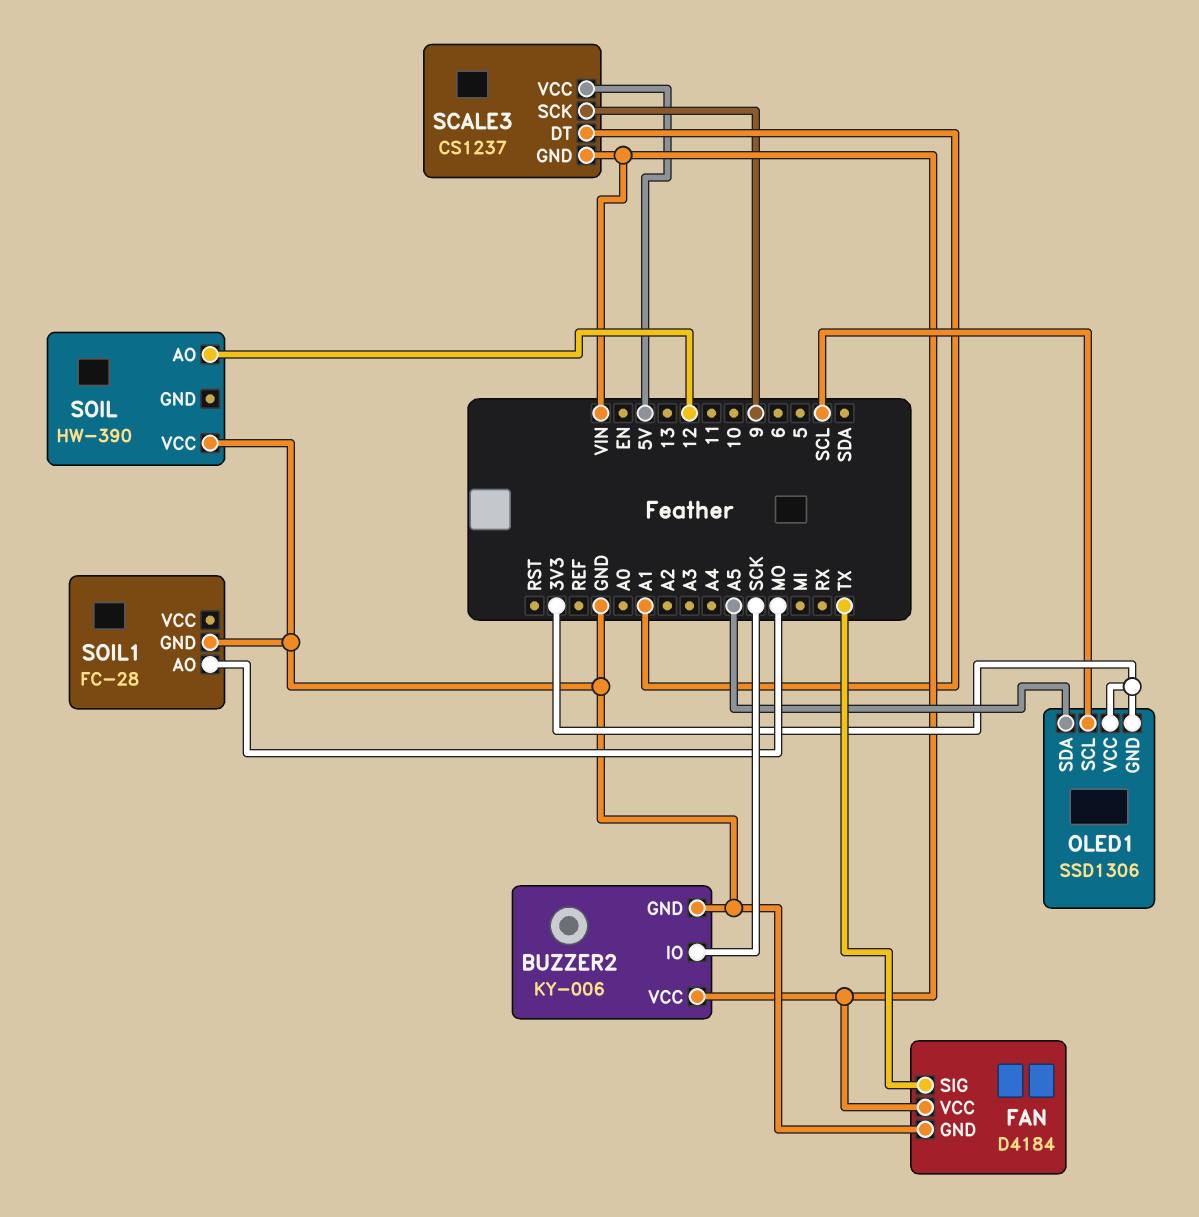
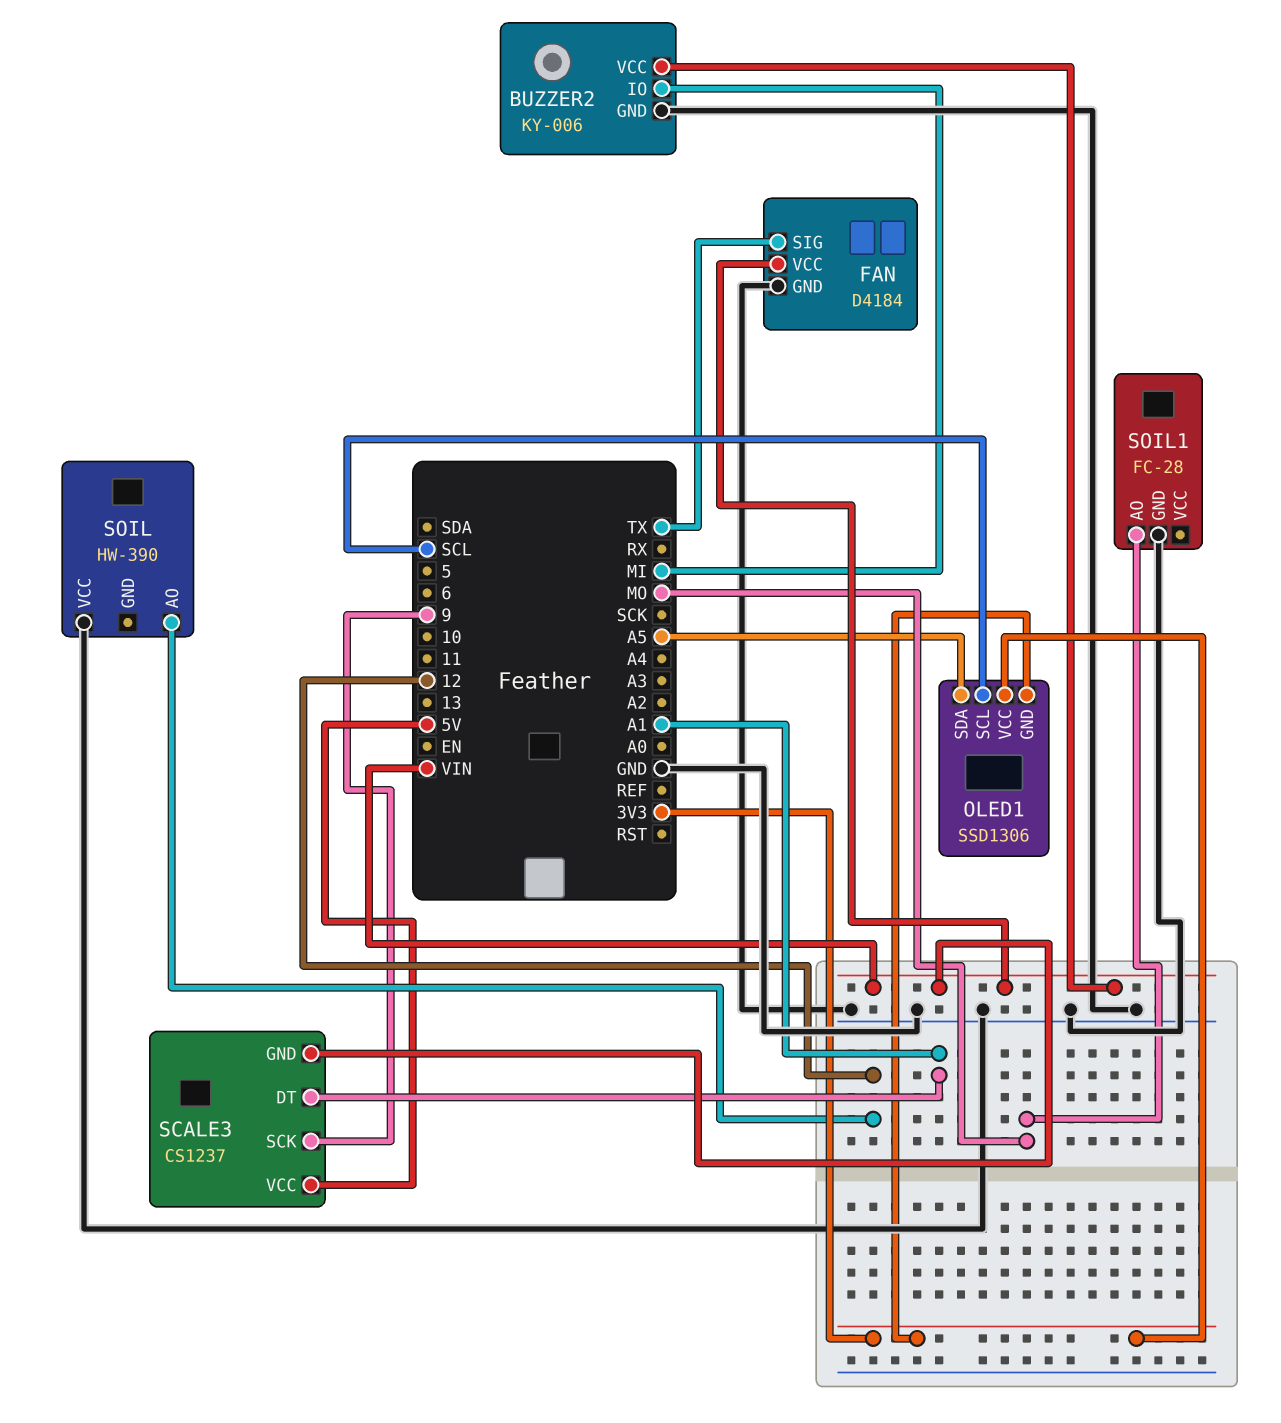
BUZZER2 pin IO: SCK -> MI

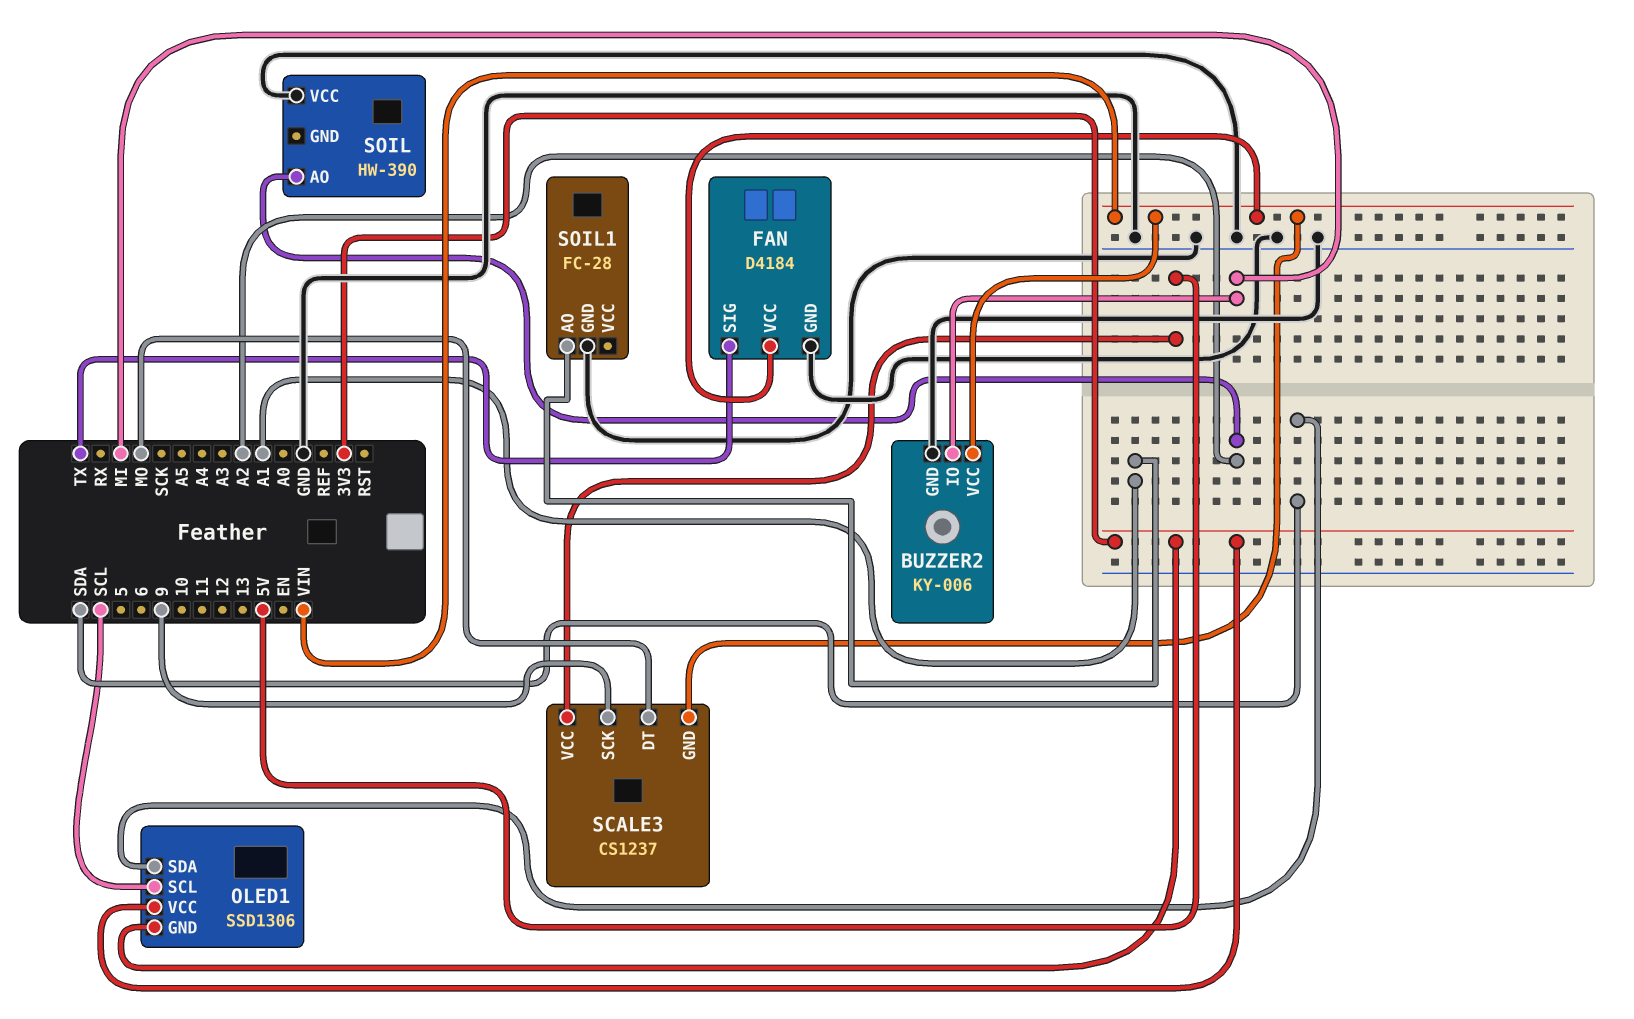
OLED1 pin SDA: A5 -> SDA
SCALE3 pin DT: A1 -> MO
SOIL pin AO: 12 -> A2
SOIL1 pin AO: MO -> A1

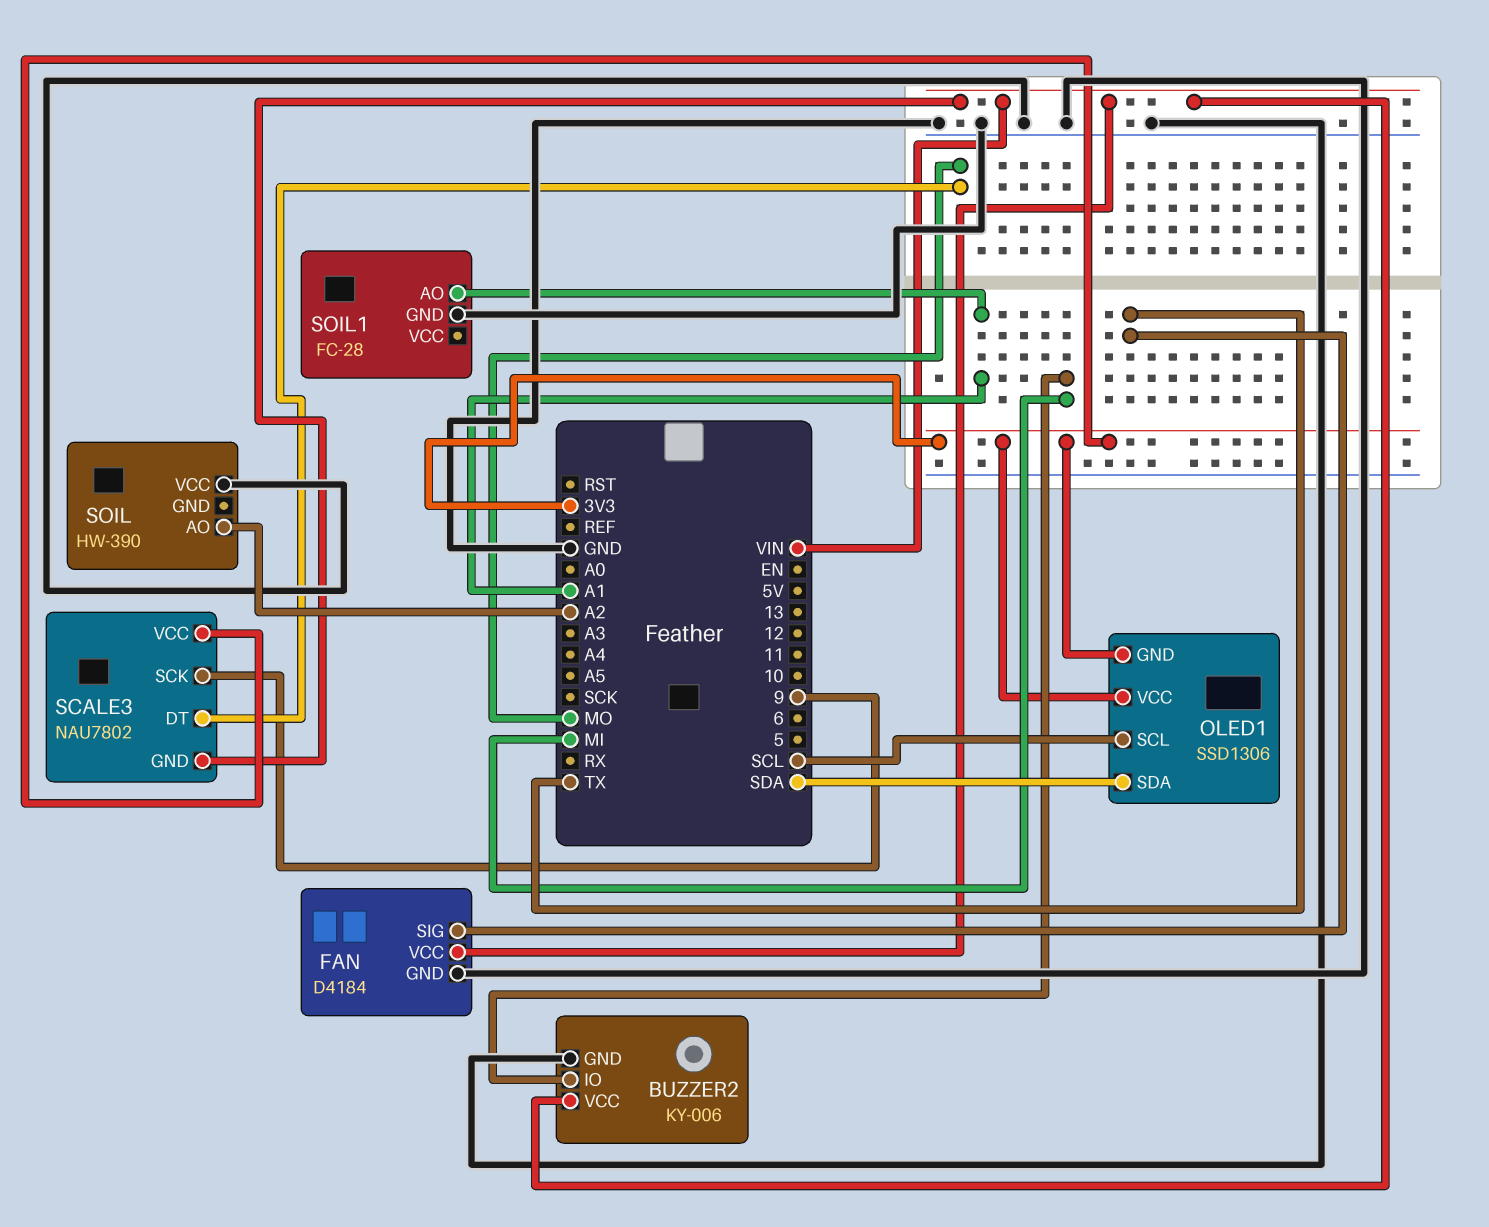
SCALE3: CS1237 -> NAU7802
SCALE3 pin VCC: 5V -> 3V3

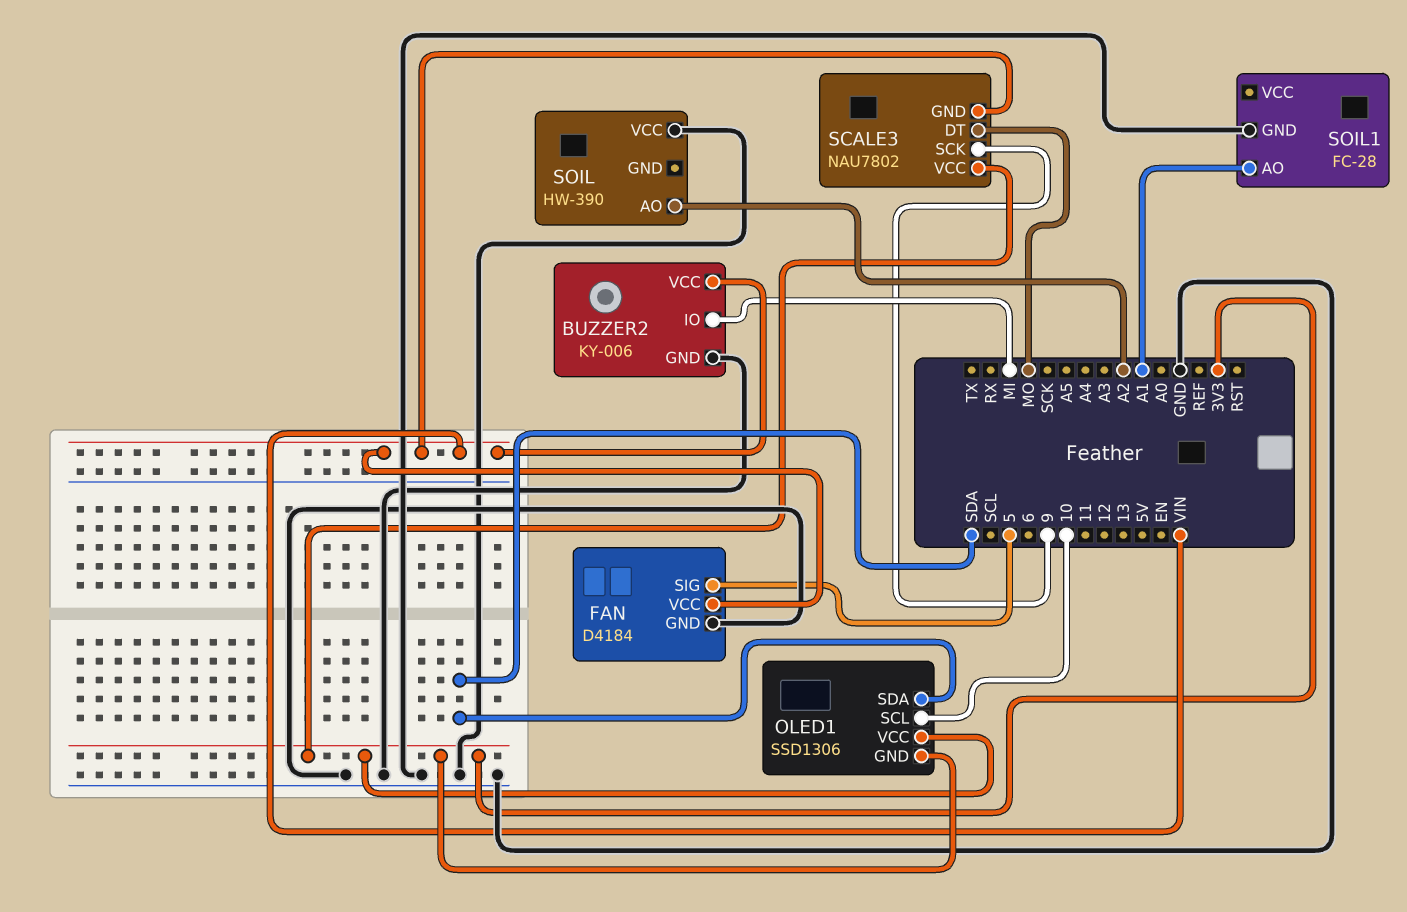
FAN pin SIG: TX -> 5
OLED1 pin SCL: SCL -> 10

